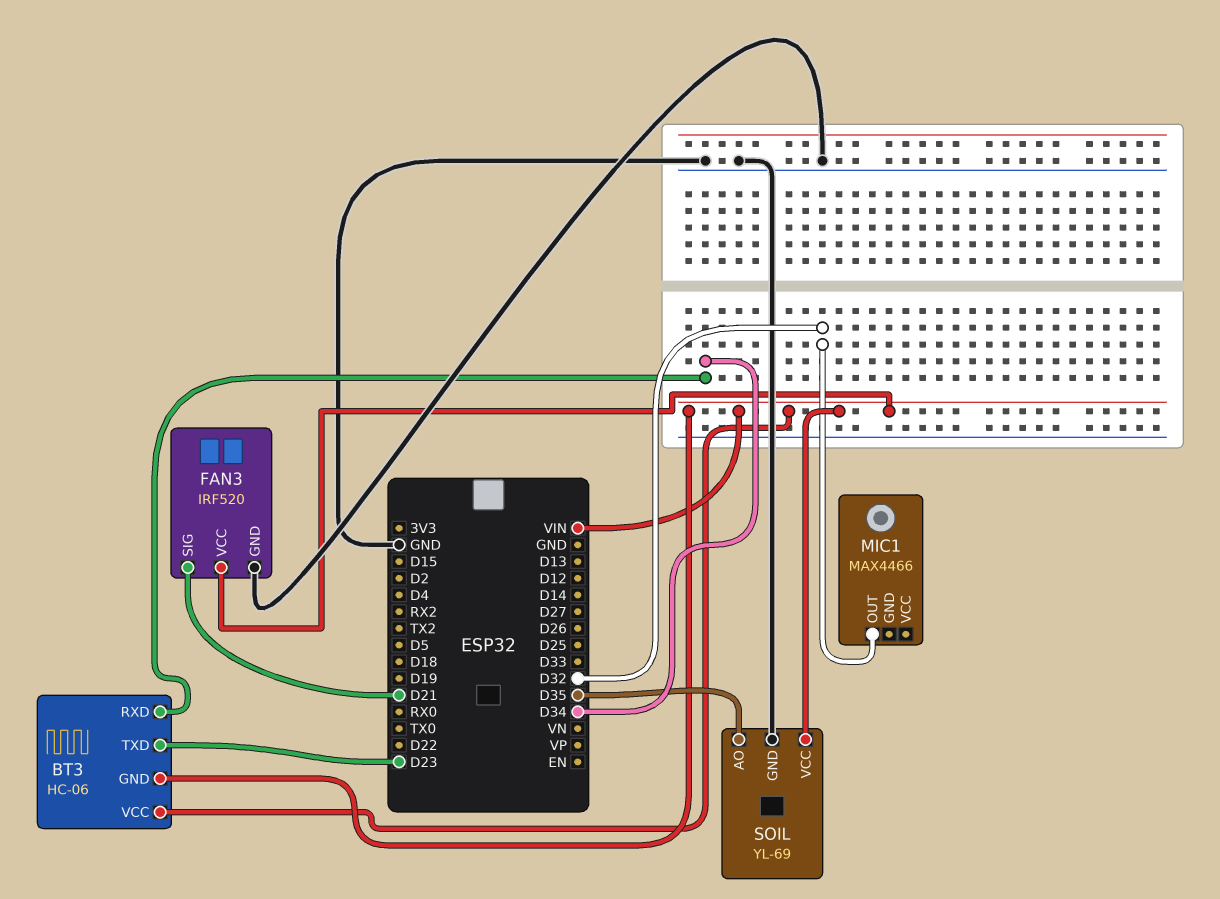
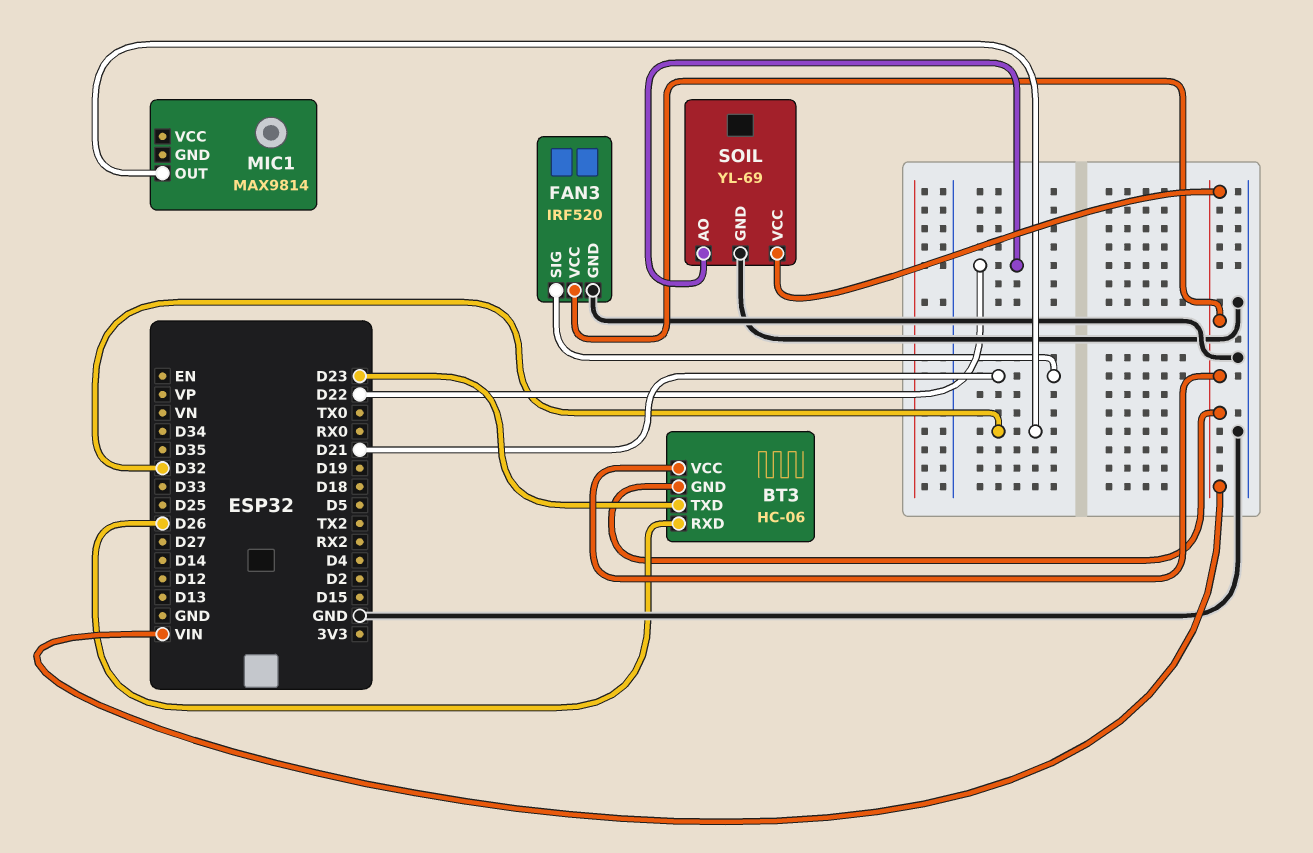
BT3 pin RXD: D34 -> D26
MIC1: MAX4466 -> MAX9814
SOIL pin AO: D35 -> D22

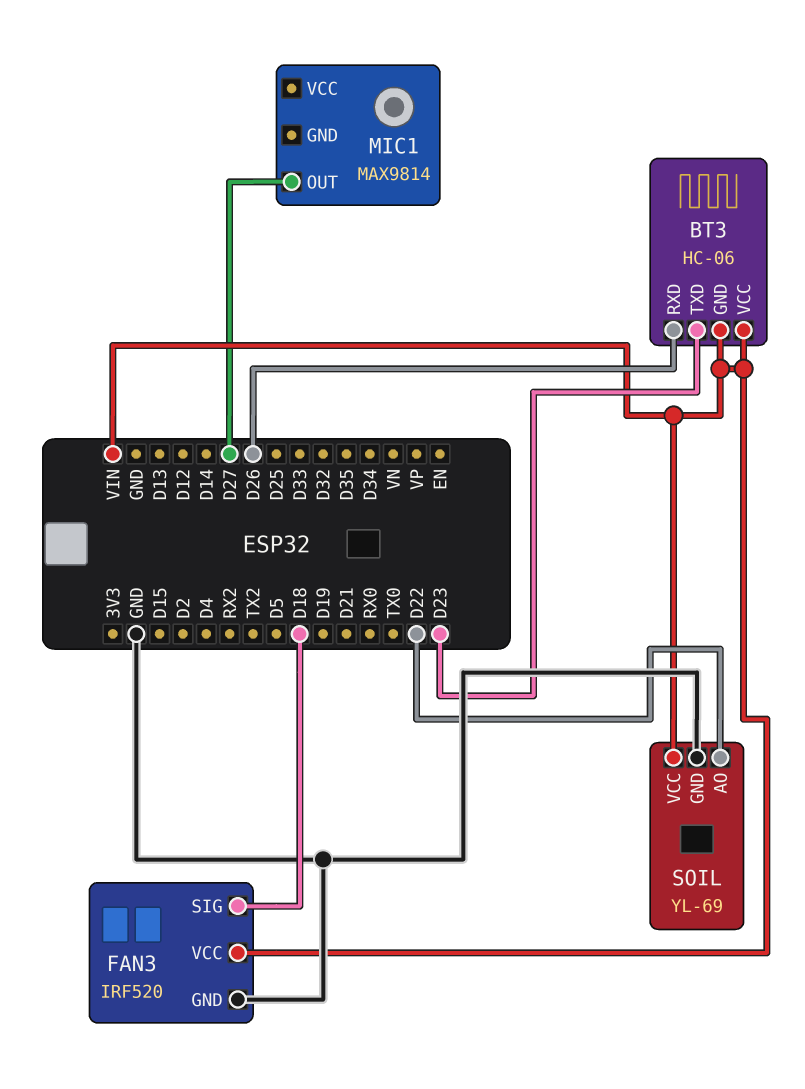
FAN3 pin SIG: D21 -> D18
MIC1 pin OUT: D32 -> D27

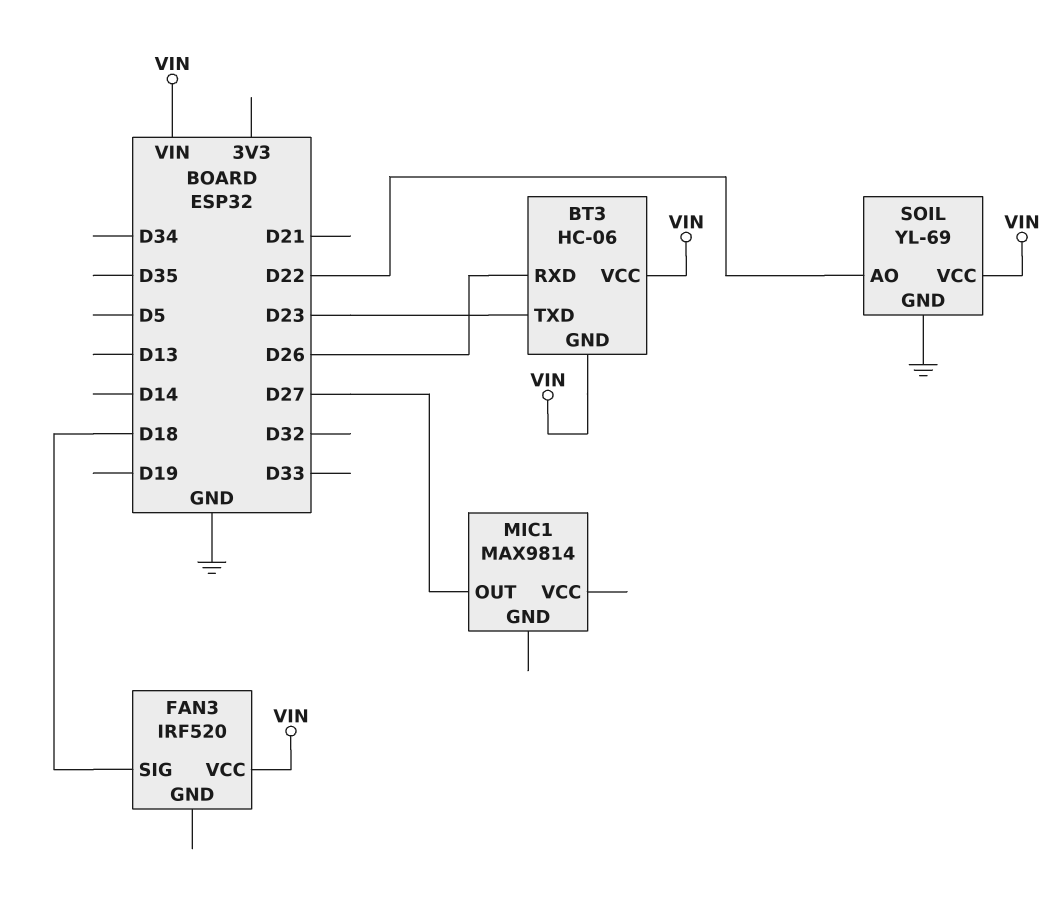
FAN3 pin GND: GND -> none

